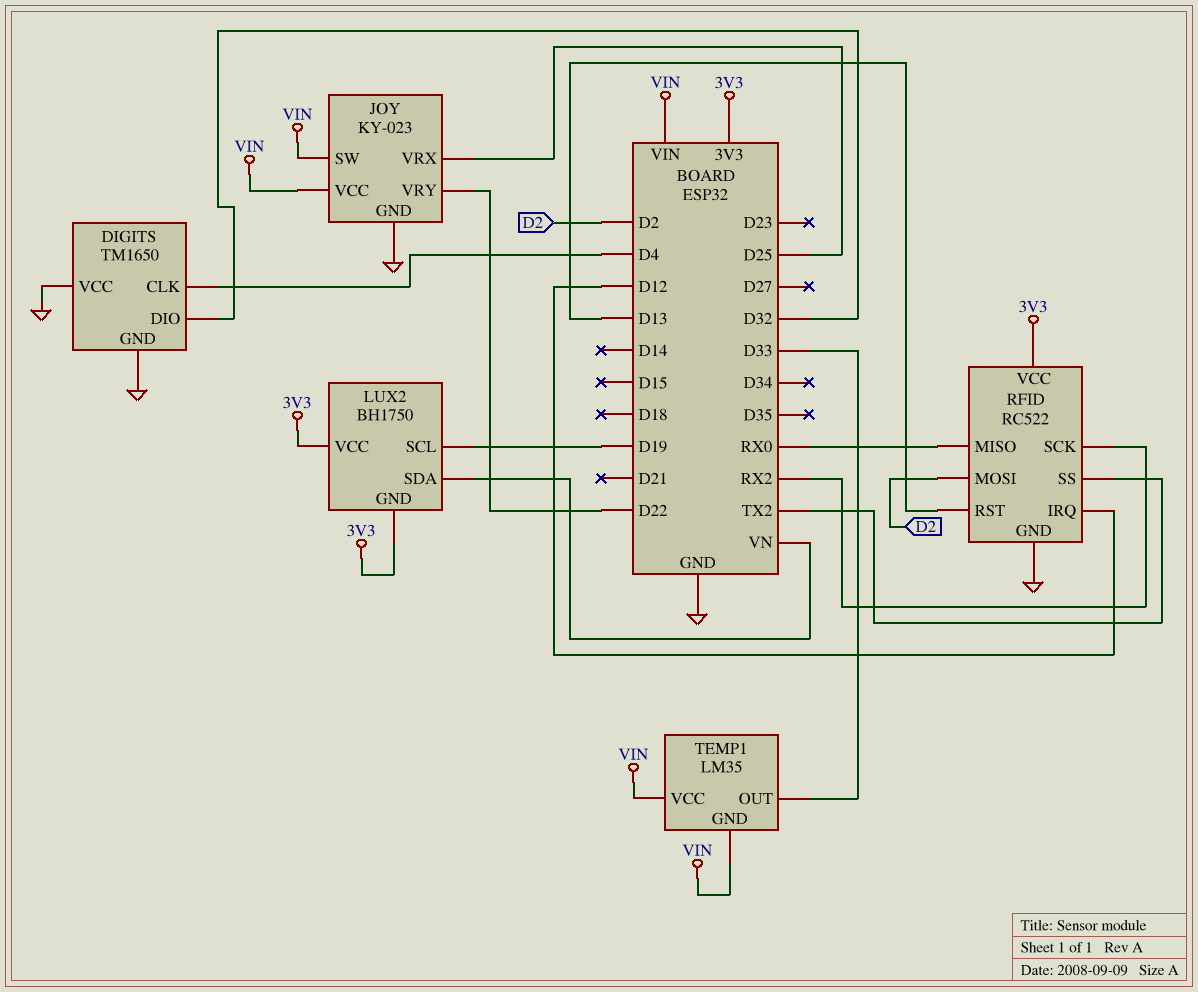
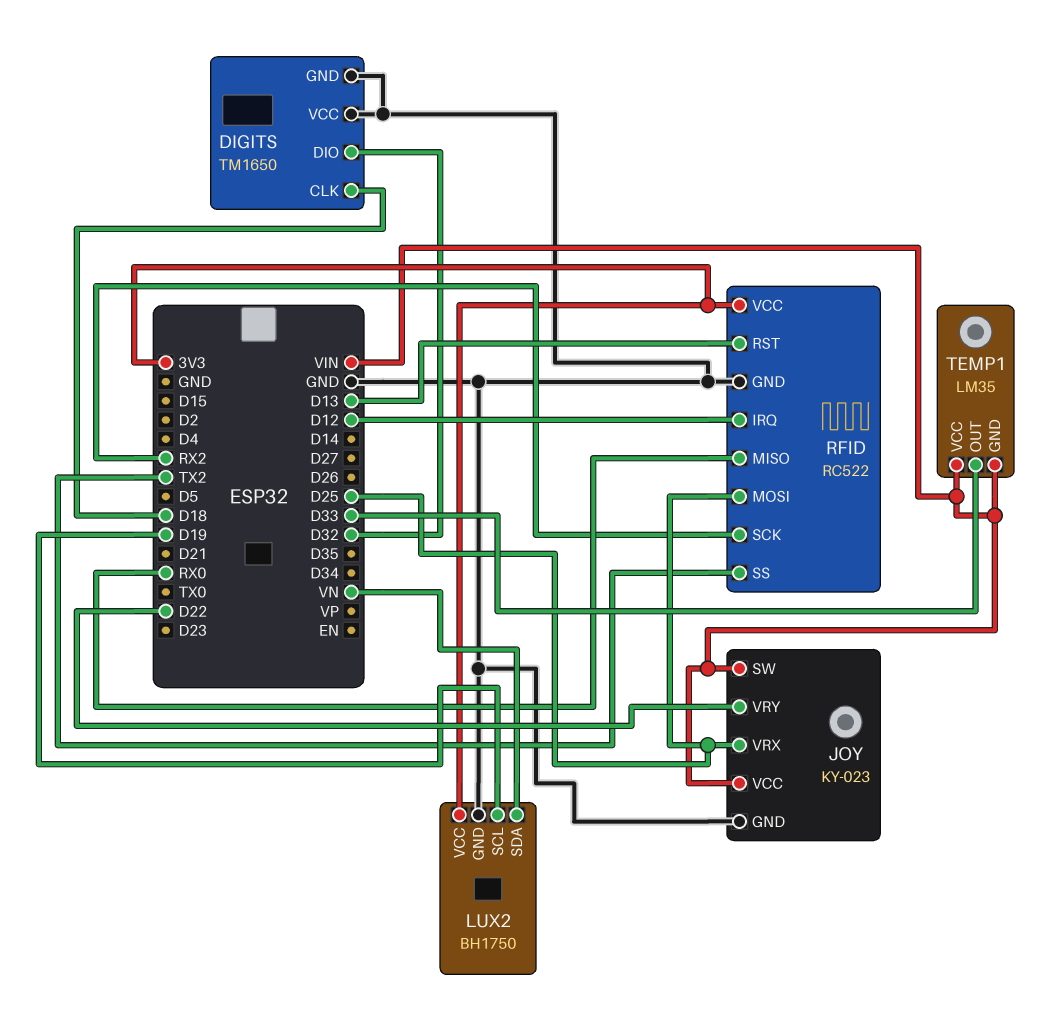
DIGITS pin CLK: D4 -> D18
LUX2 pin GND: 3V3 -> GND
RFID pin MOSI: D2 -> D25

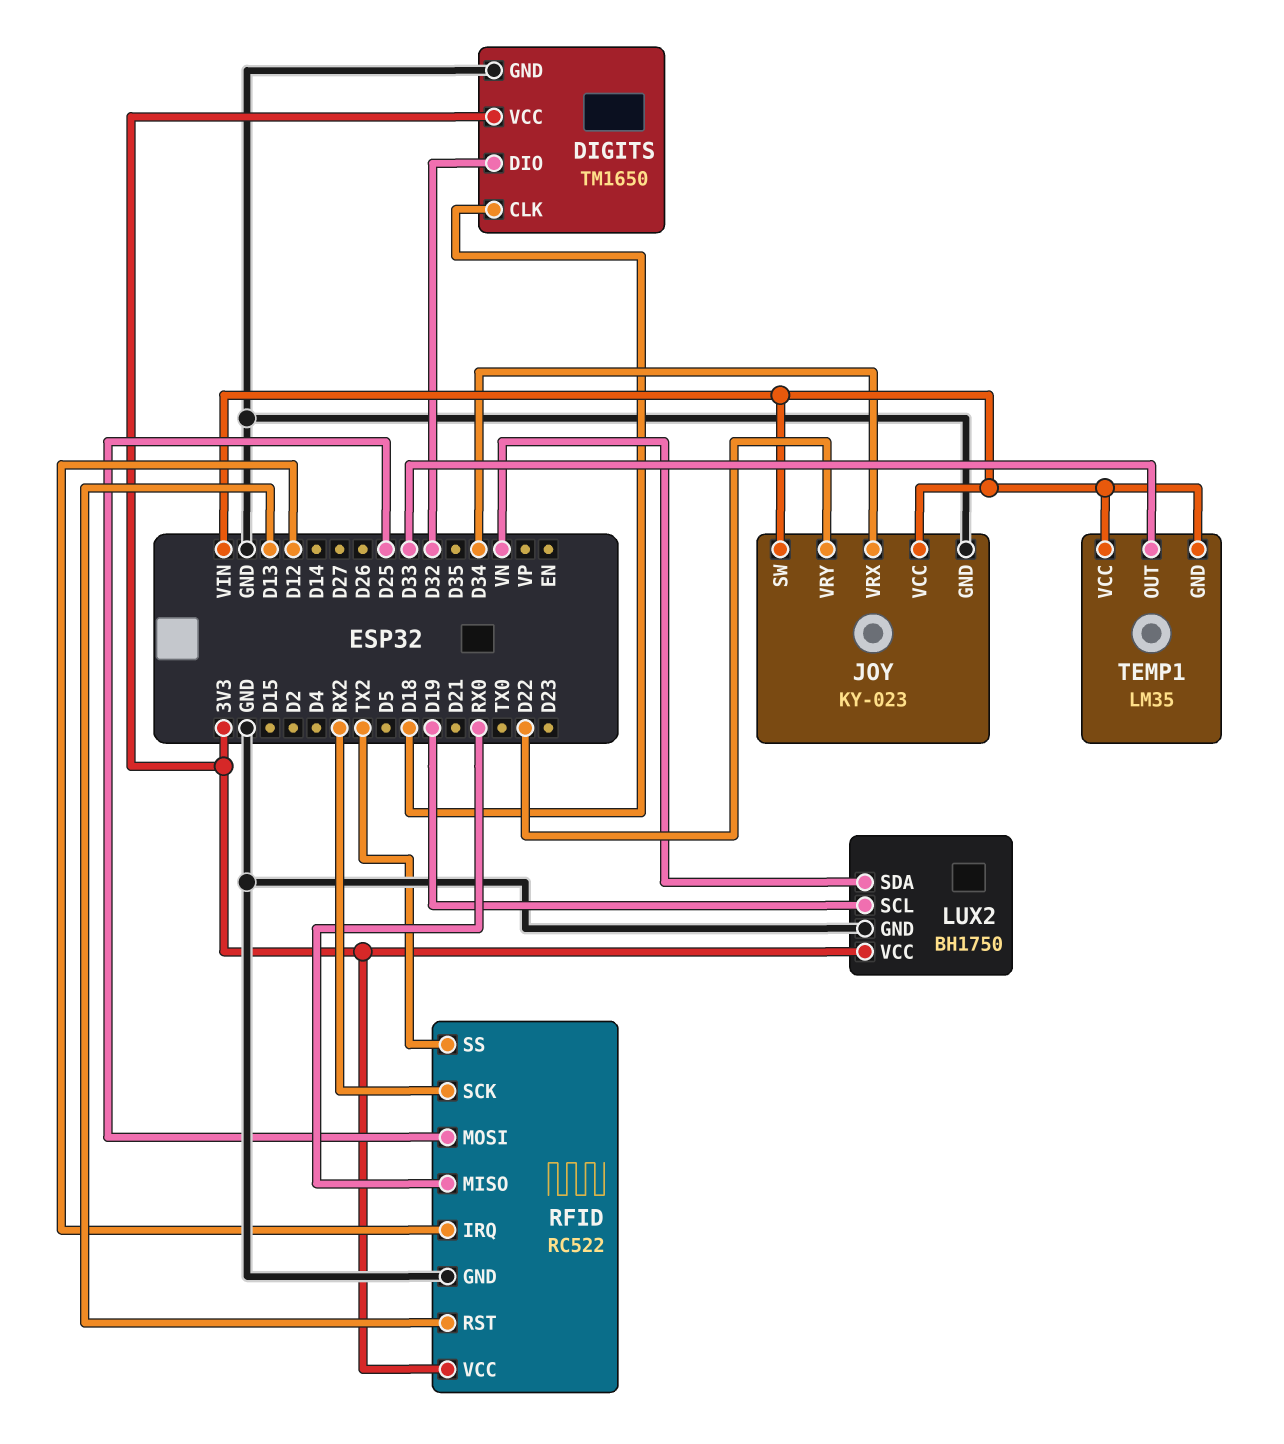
DIGITS pin VCC: GND -> 3V3
JOY pin VRX: D25 -> D34

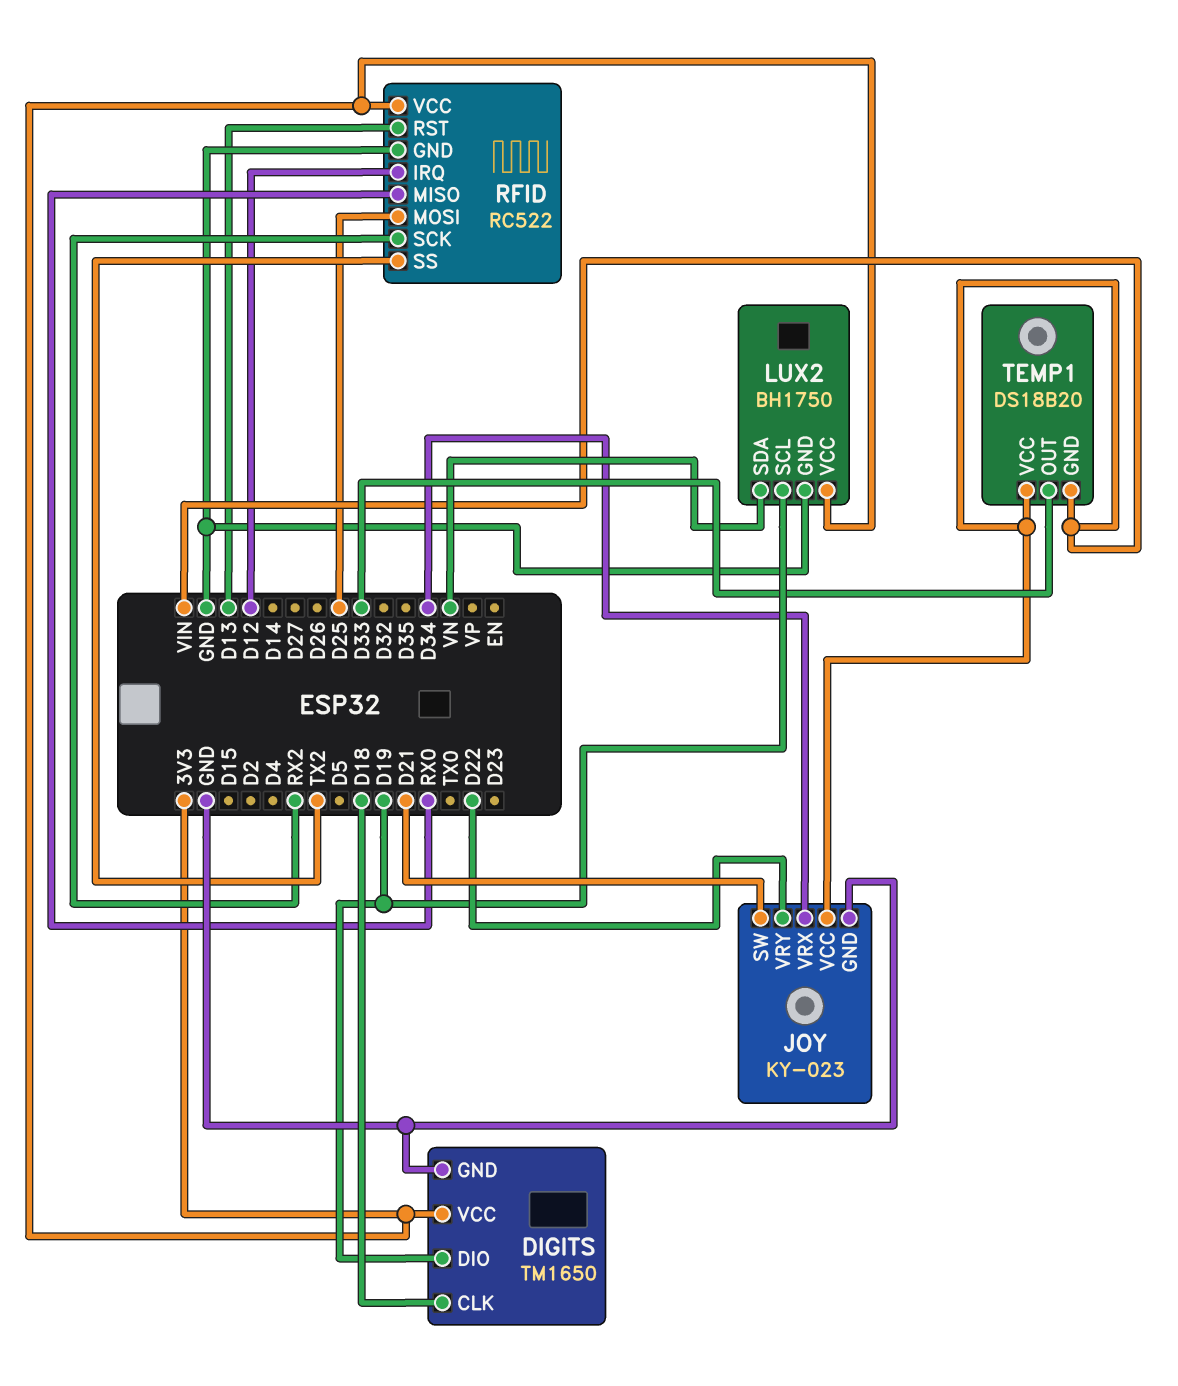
DIGITS pin DIO: D32 -> D19
JOY pin SW: VIN -> D21
TEMP1: LM35 -> DS18B20

